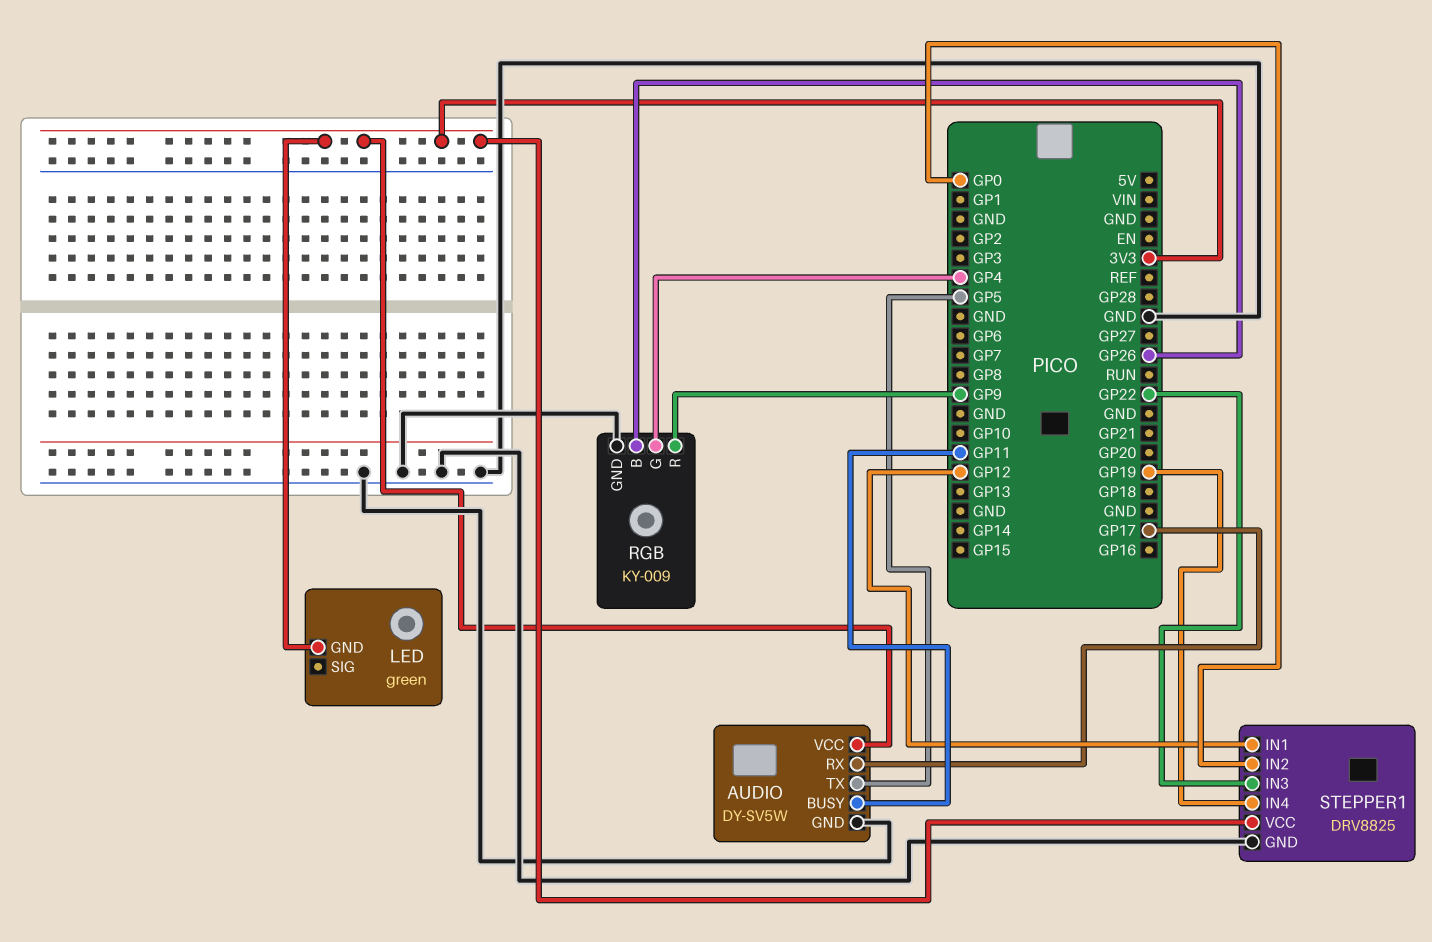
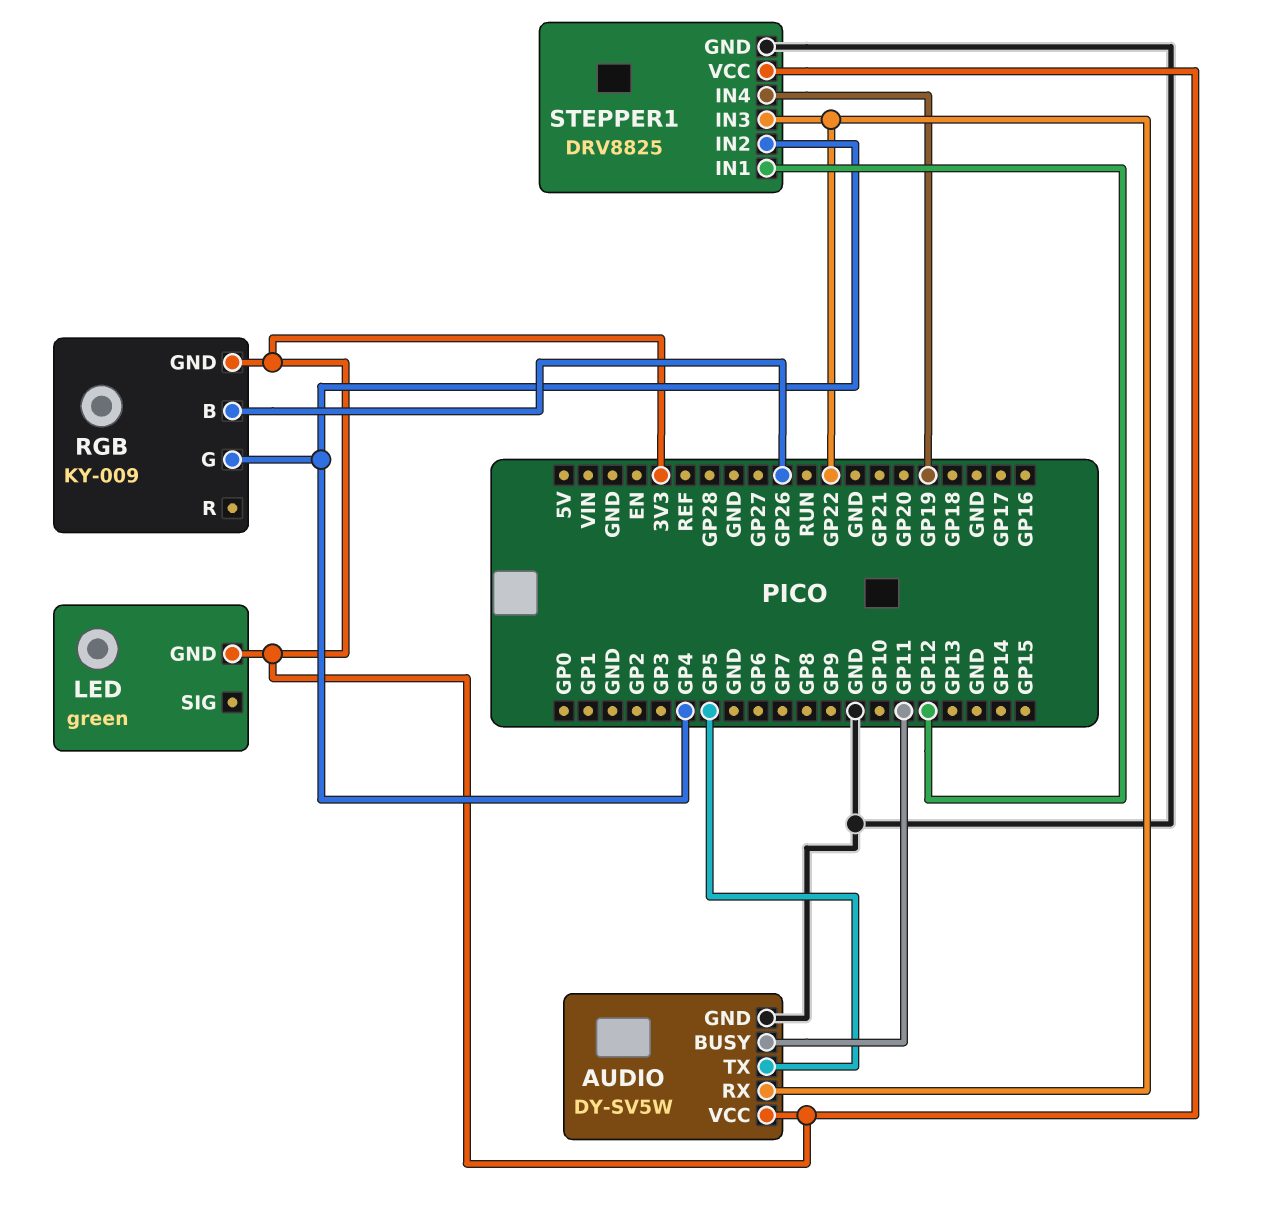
AUDIO pin RX: GP17 -> GP22
RGB pin GND: GND -> 3V3
RGB pin R: GP9 -> none
STEPPER1 pin IN2: GP0 -> GP4

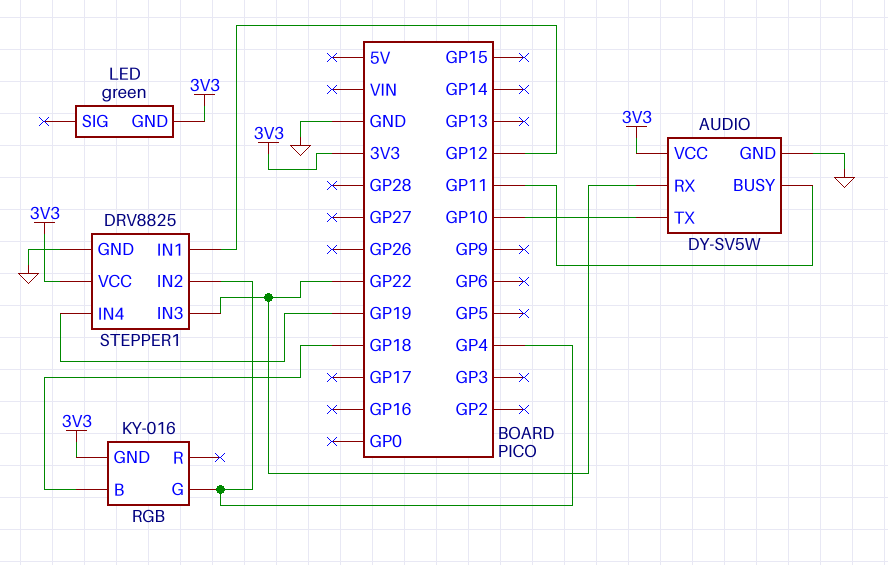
AUDIO pin TX: GP5 -> GP10
RGB: KY-009 -> KY-016
RGB pin B: GP26 -> GP18

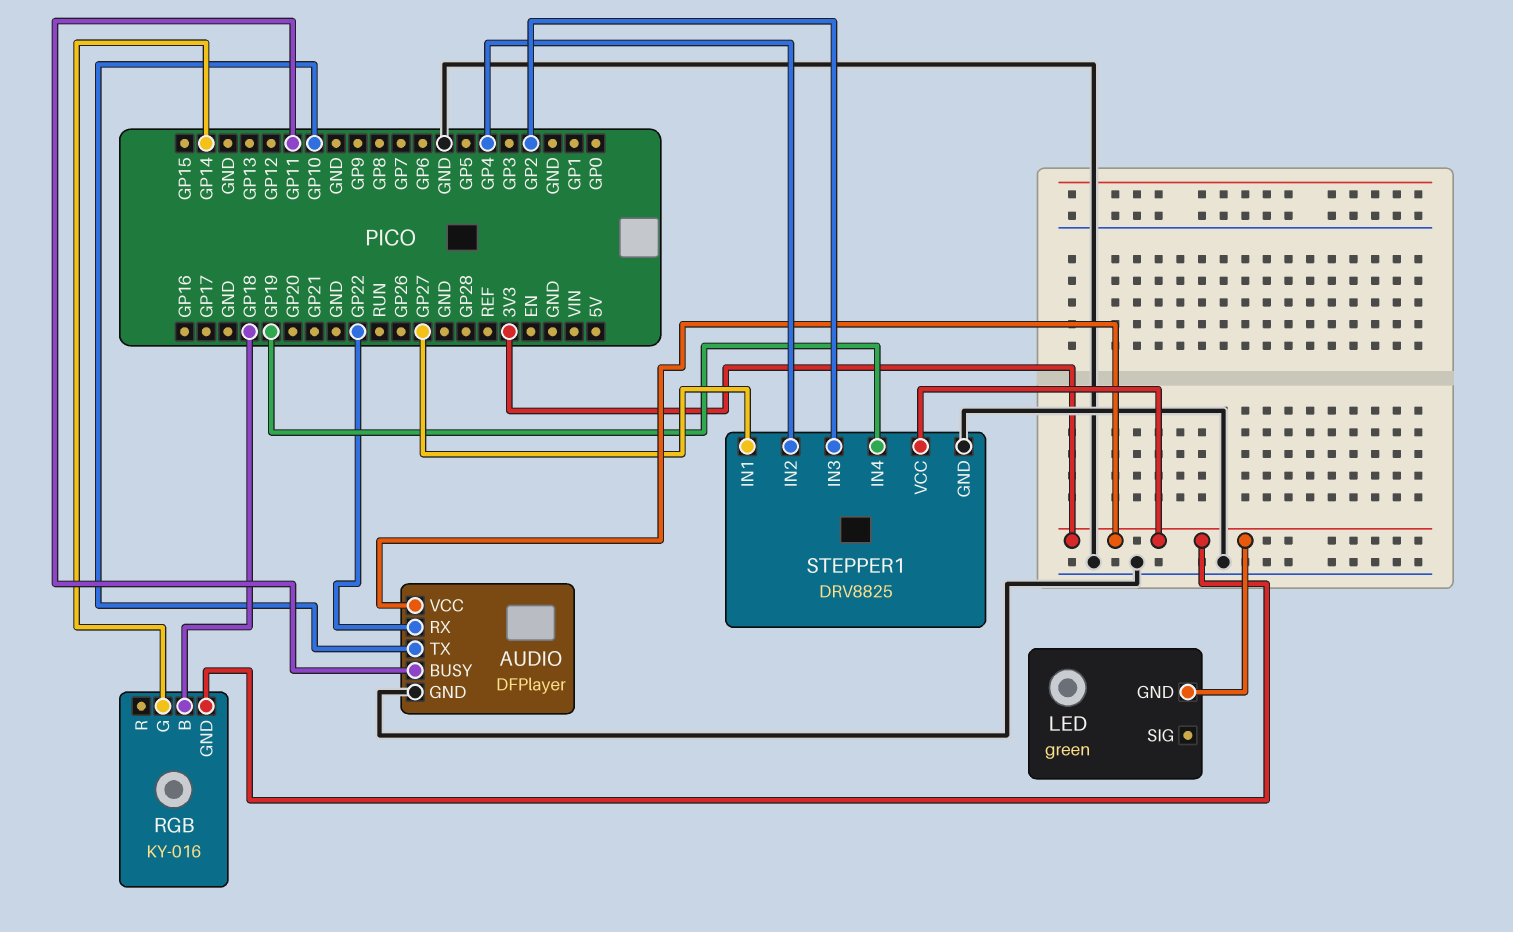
AUDIO: DY-SV5W -> DFPlayer
RGB pin G: GP4 -> GP14
STEPPER1 pin IN1: GP12 -> GP27
STEPPER1 pin IN3: GP22 -> GP2

